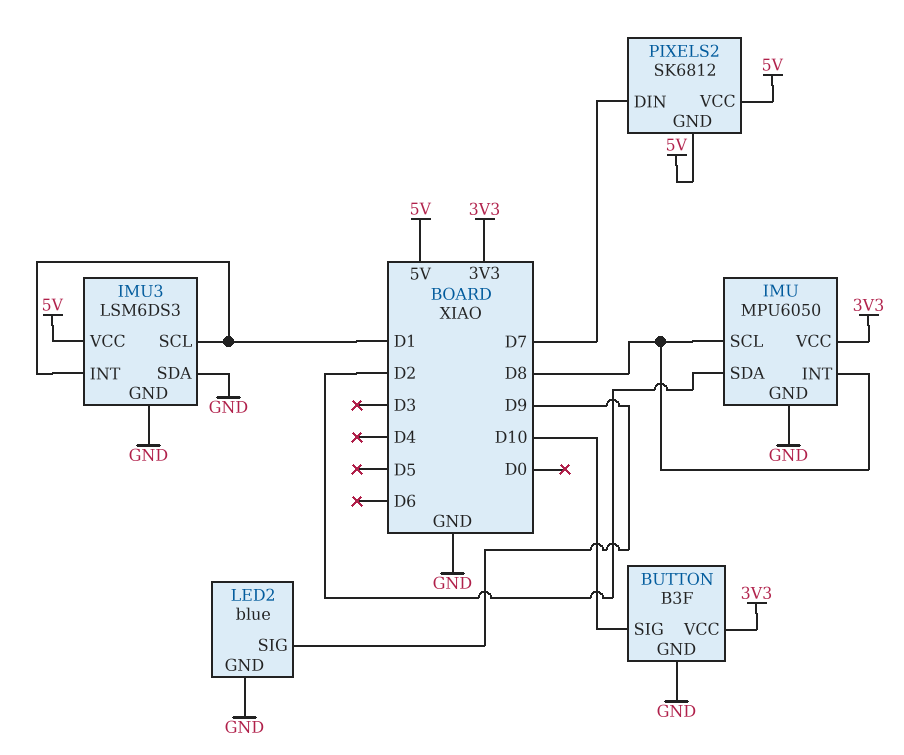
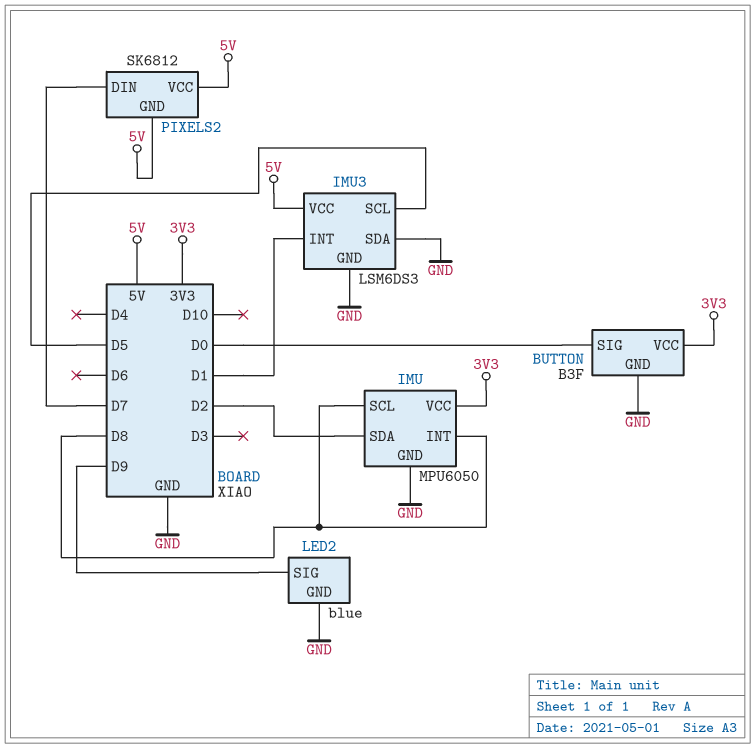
BUTTON pin SIG: D10 -> D0
IMU3 pin SCL: D1 -> D5

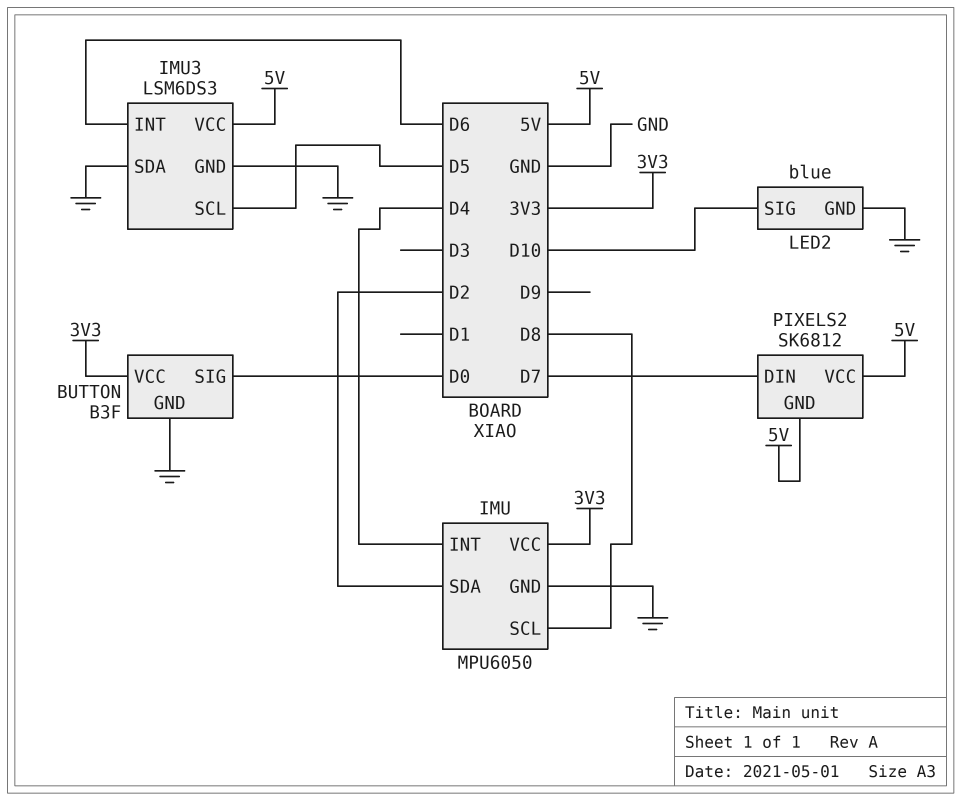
IMU pin INT: D8 -> D4
IMU3 pin INT: D1 -> D6
LED2 pin SIG: D9 -> D10

